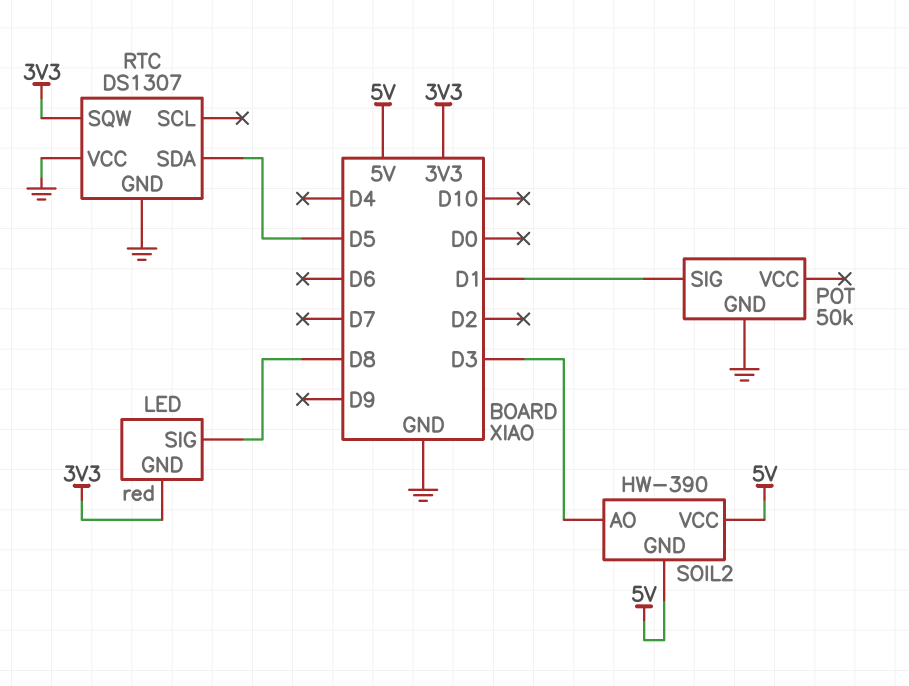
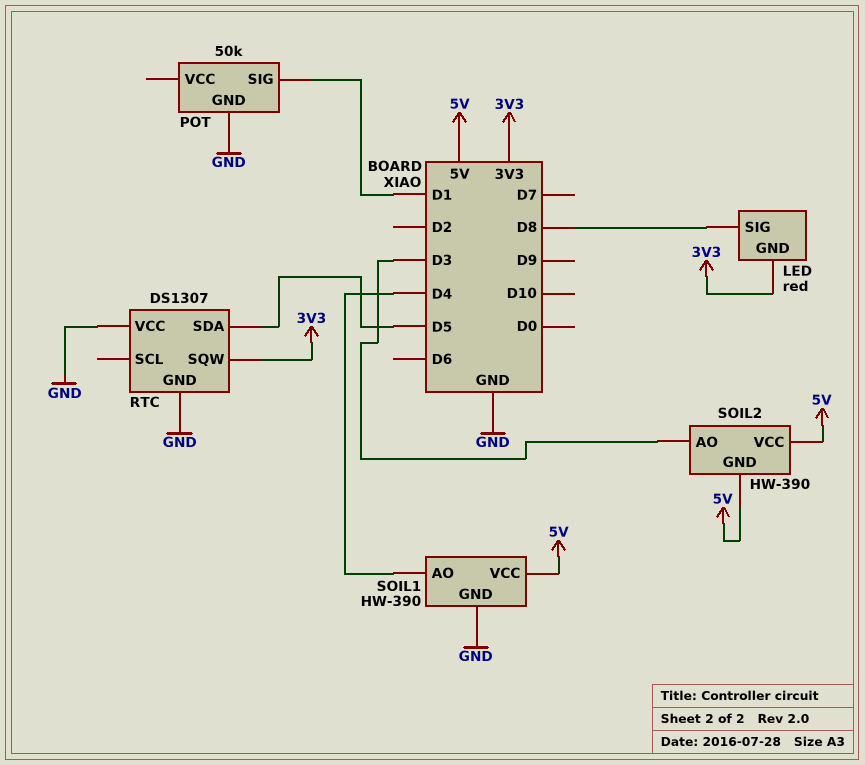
SOIL1: none -> HW-390
SOIL1 pin AO: none -> D4
SOIL1 pin GND: none -> GND
SOIL1 pin VCC: none -> 5V

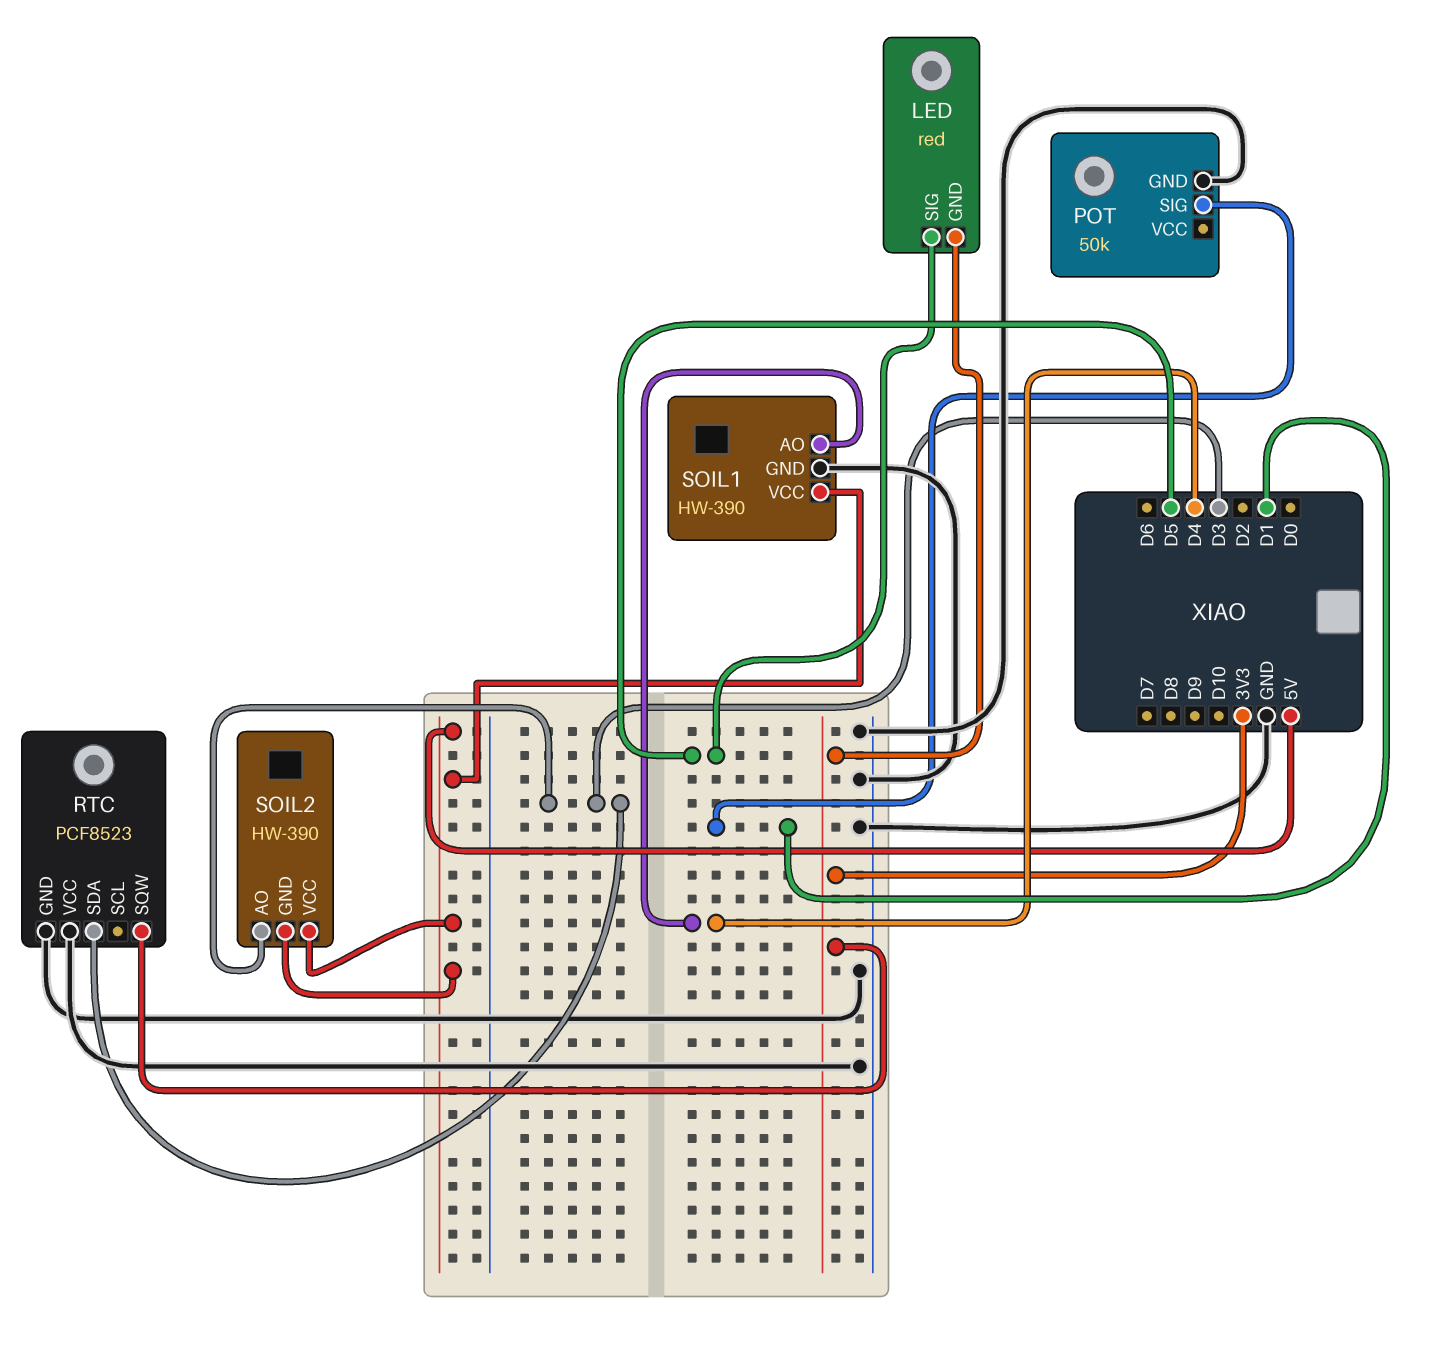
LED pin SIG: D8 -> D5
RTC: DS1307 -> PCF8523
RTC pin SDA: D5 -> D3

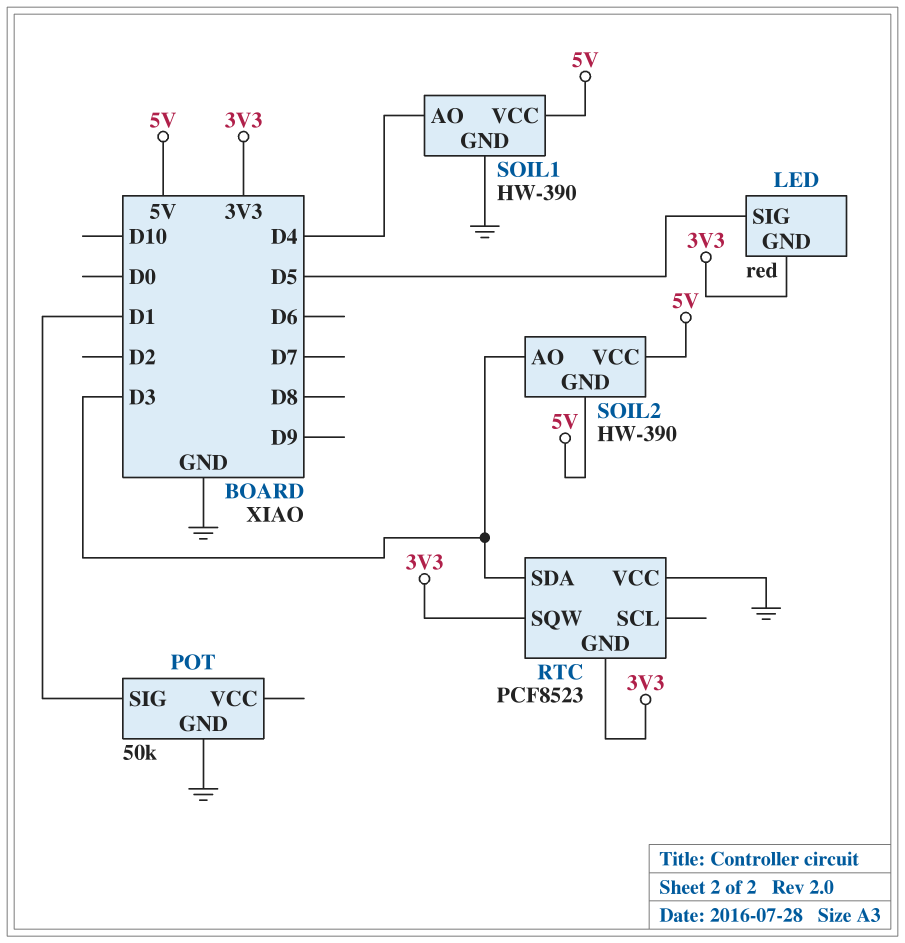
RTC pin GND: GND -> 3V3

